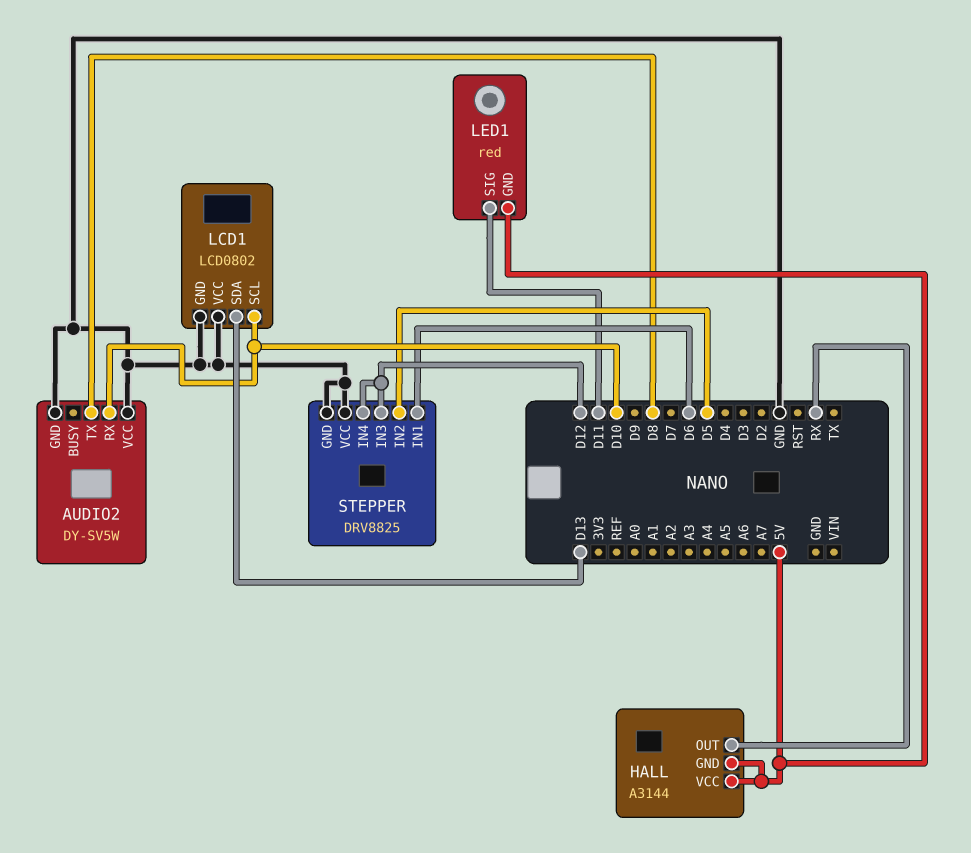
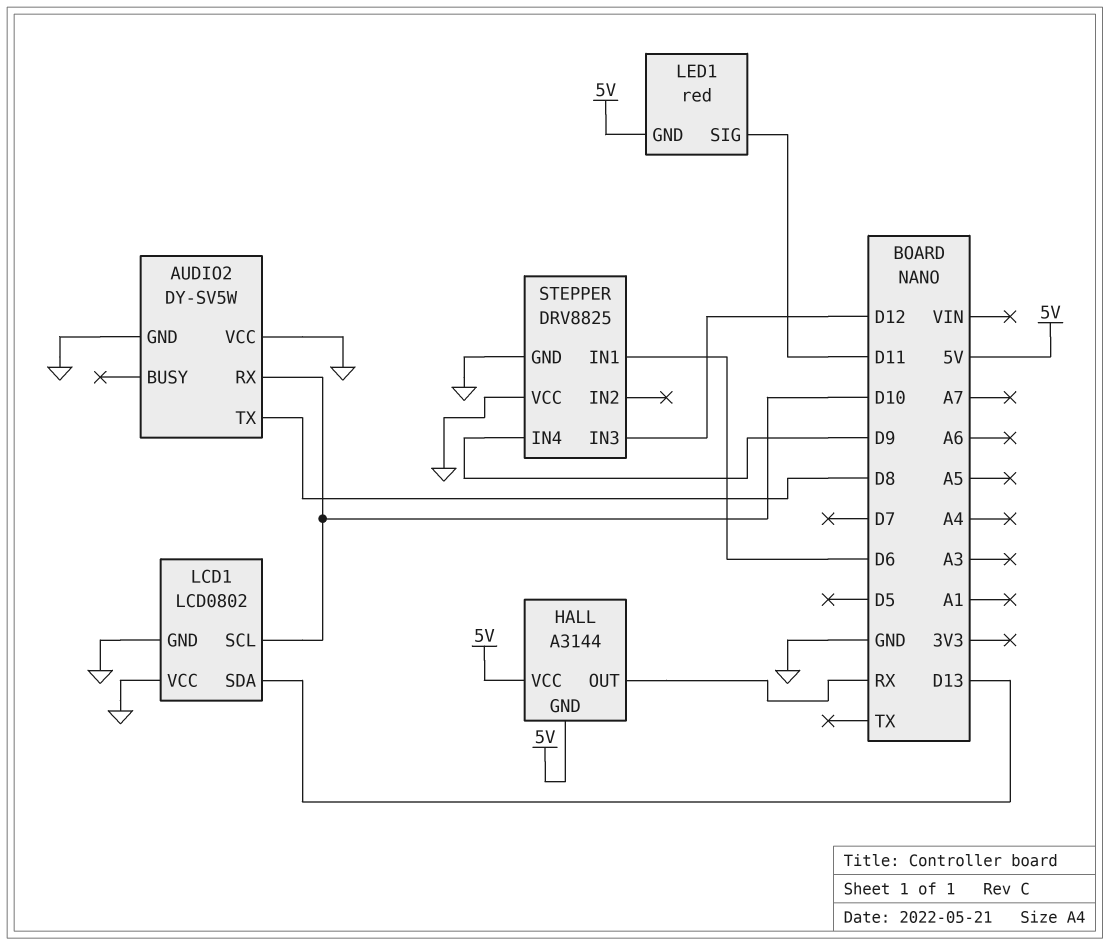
STEPPER pin IN2: D5 -> none
STEPPER pin IN4: D12 -> D9

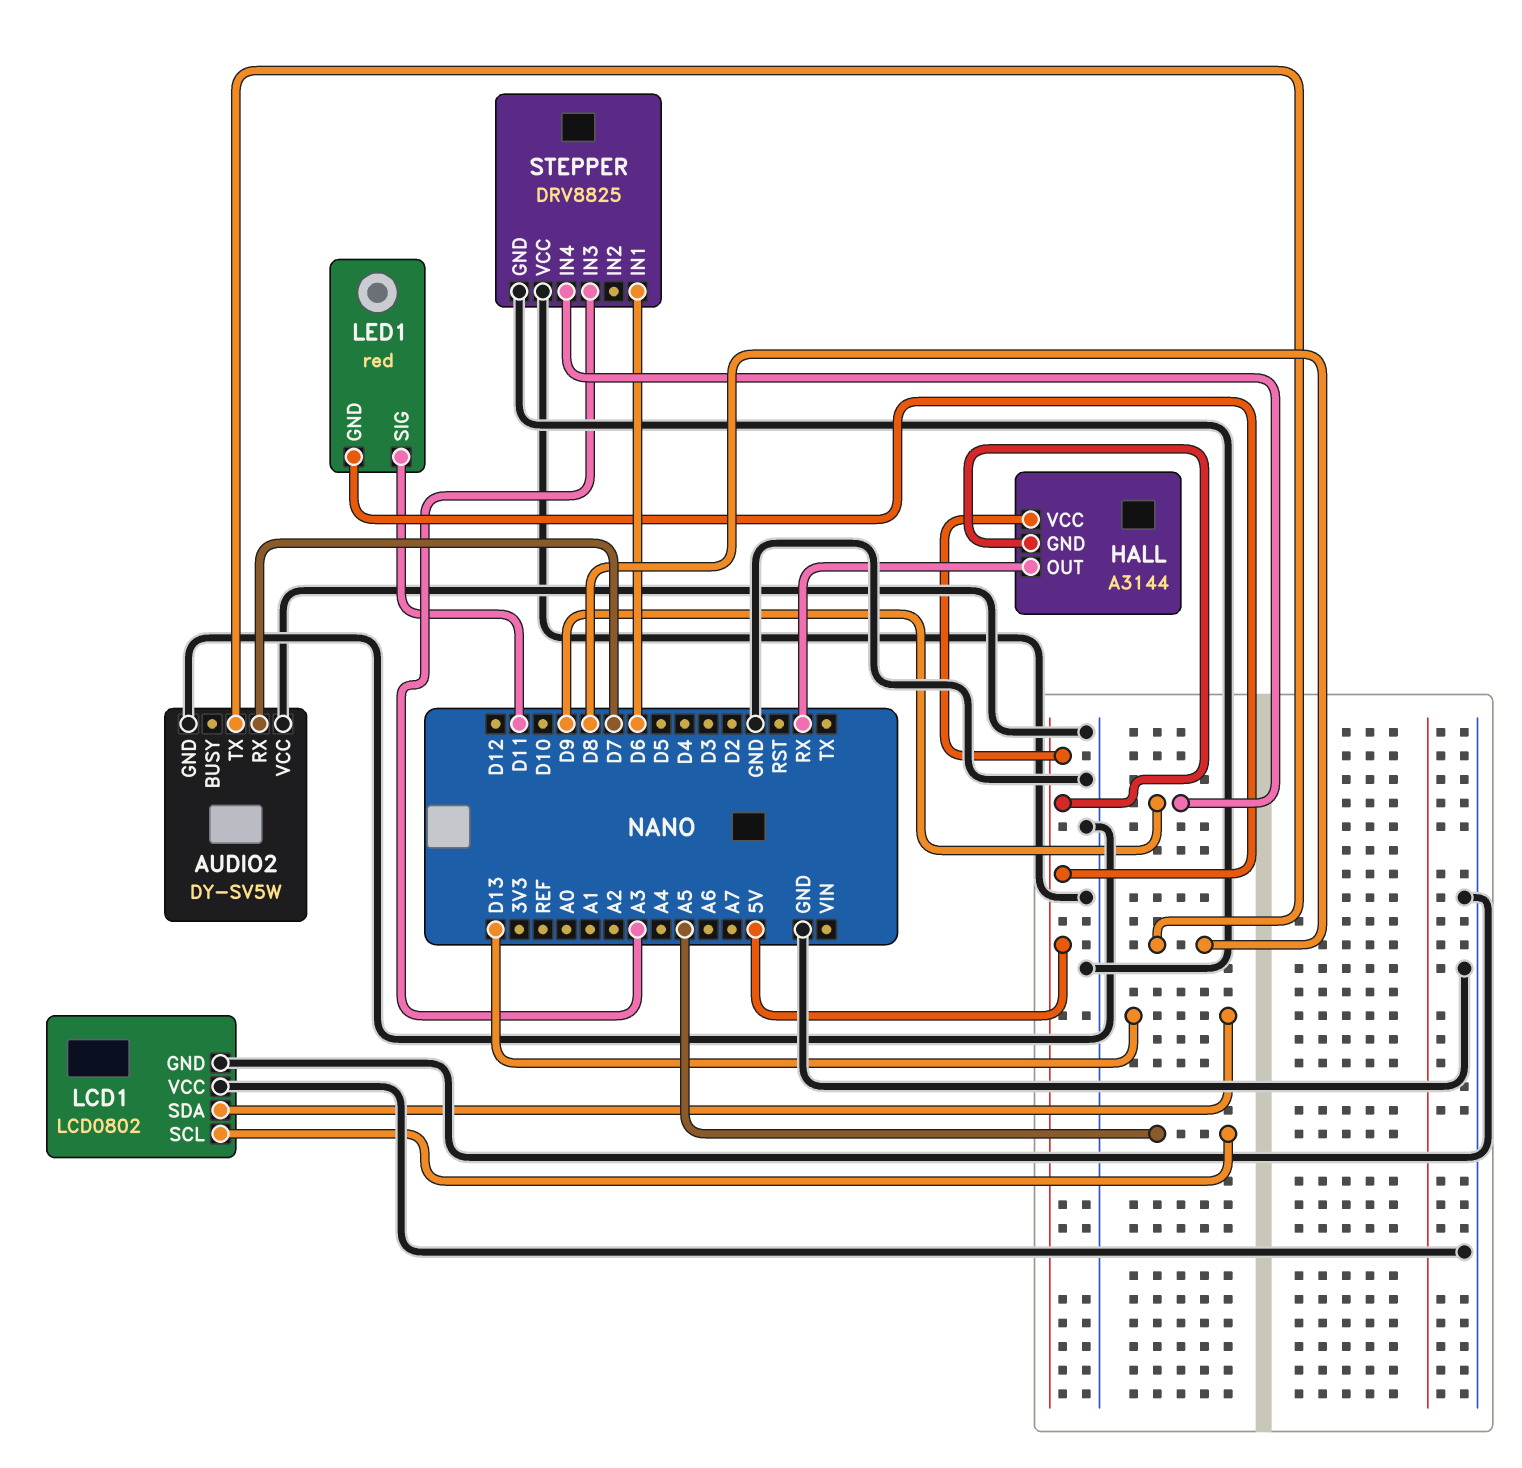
AUDIO2 pin RX: D10 -> D7
LCD1 pin SCL: D10 -> A5
STEPPER pin IN3: D12 -> A3

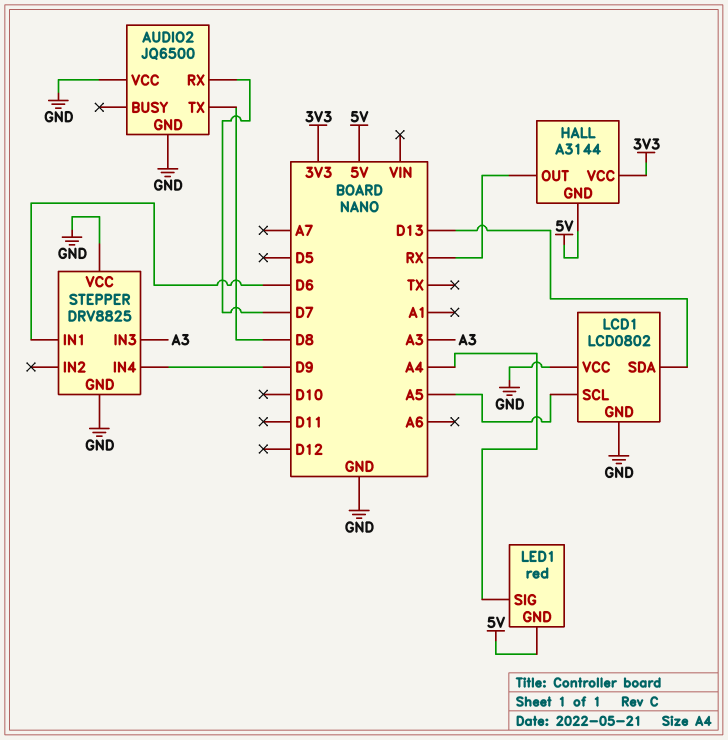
AUDIO2: DY-SV5W -> JQ6500
HALL pin VCC: 5V -> 3V3
LED1 pin SIG: D11 -> A4

